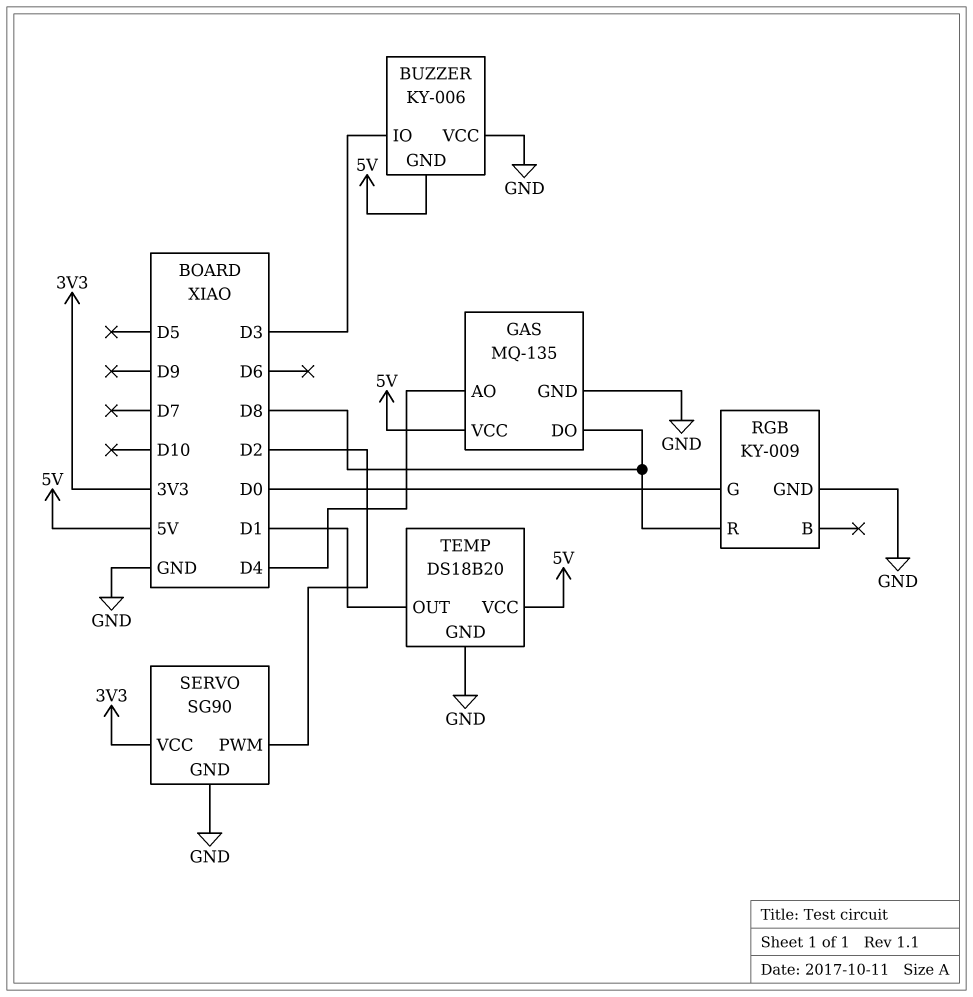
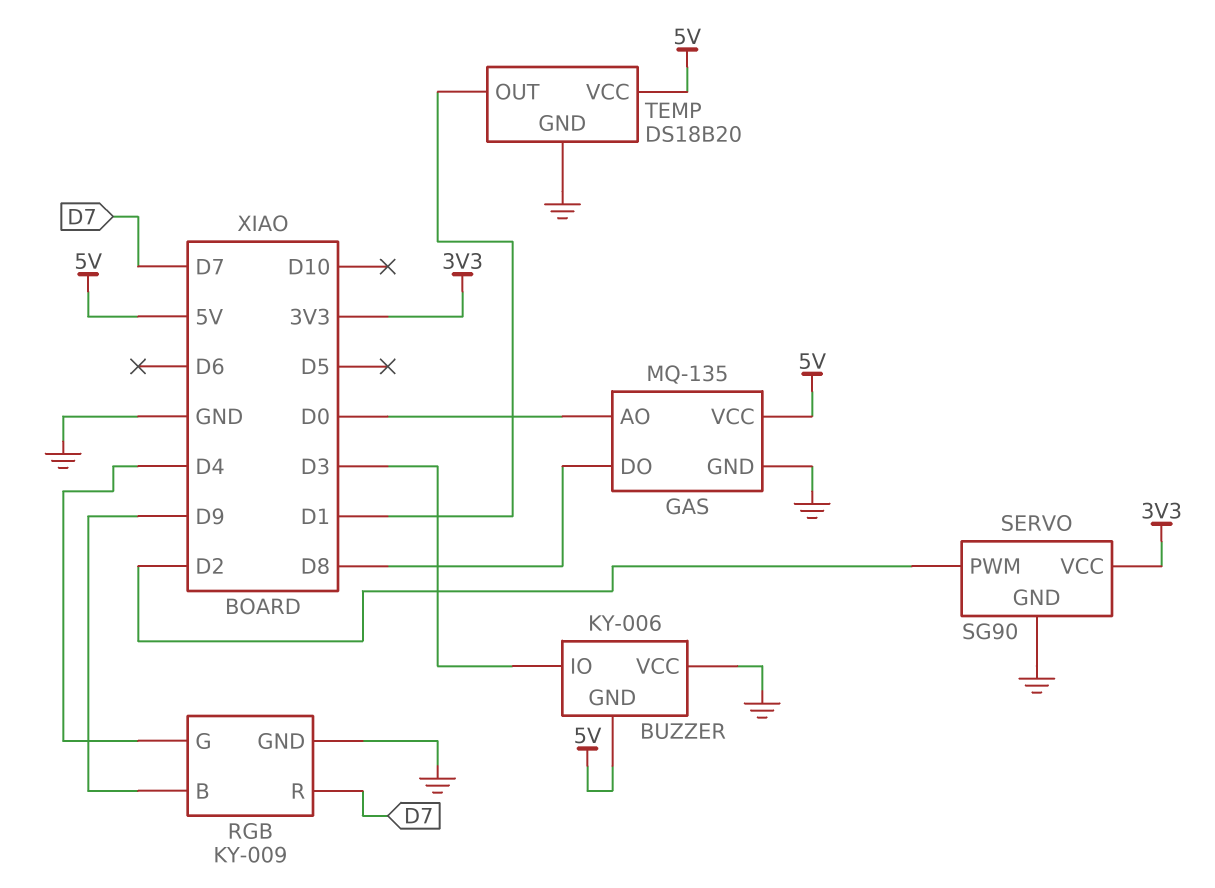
GAS pin AO: D4 -> D0
RGB pin B: none -> D9
RGB pin G: D0 -> D4
RGB pin R: D8 -> D7

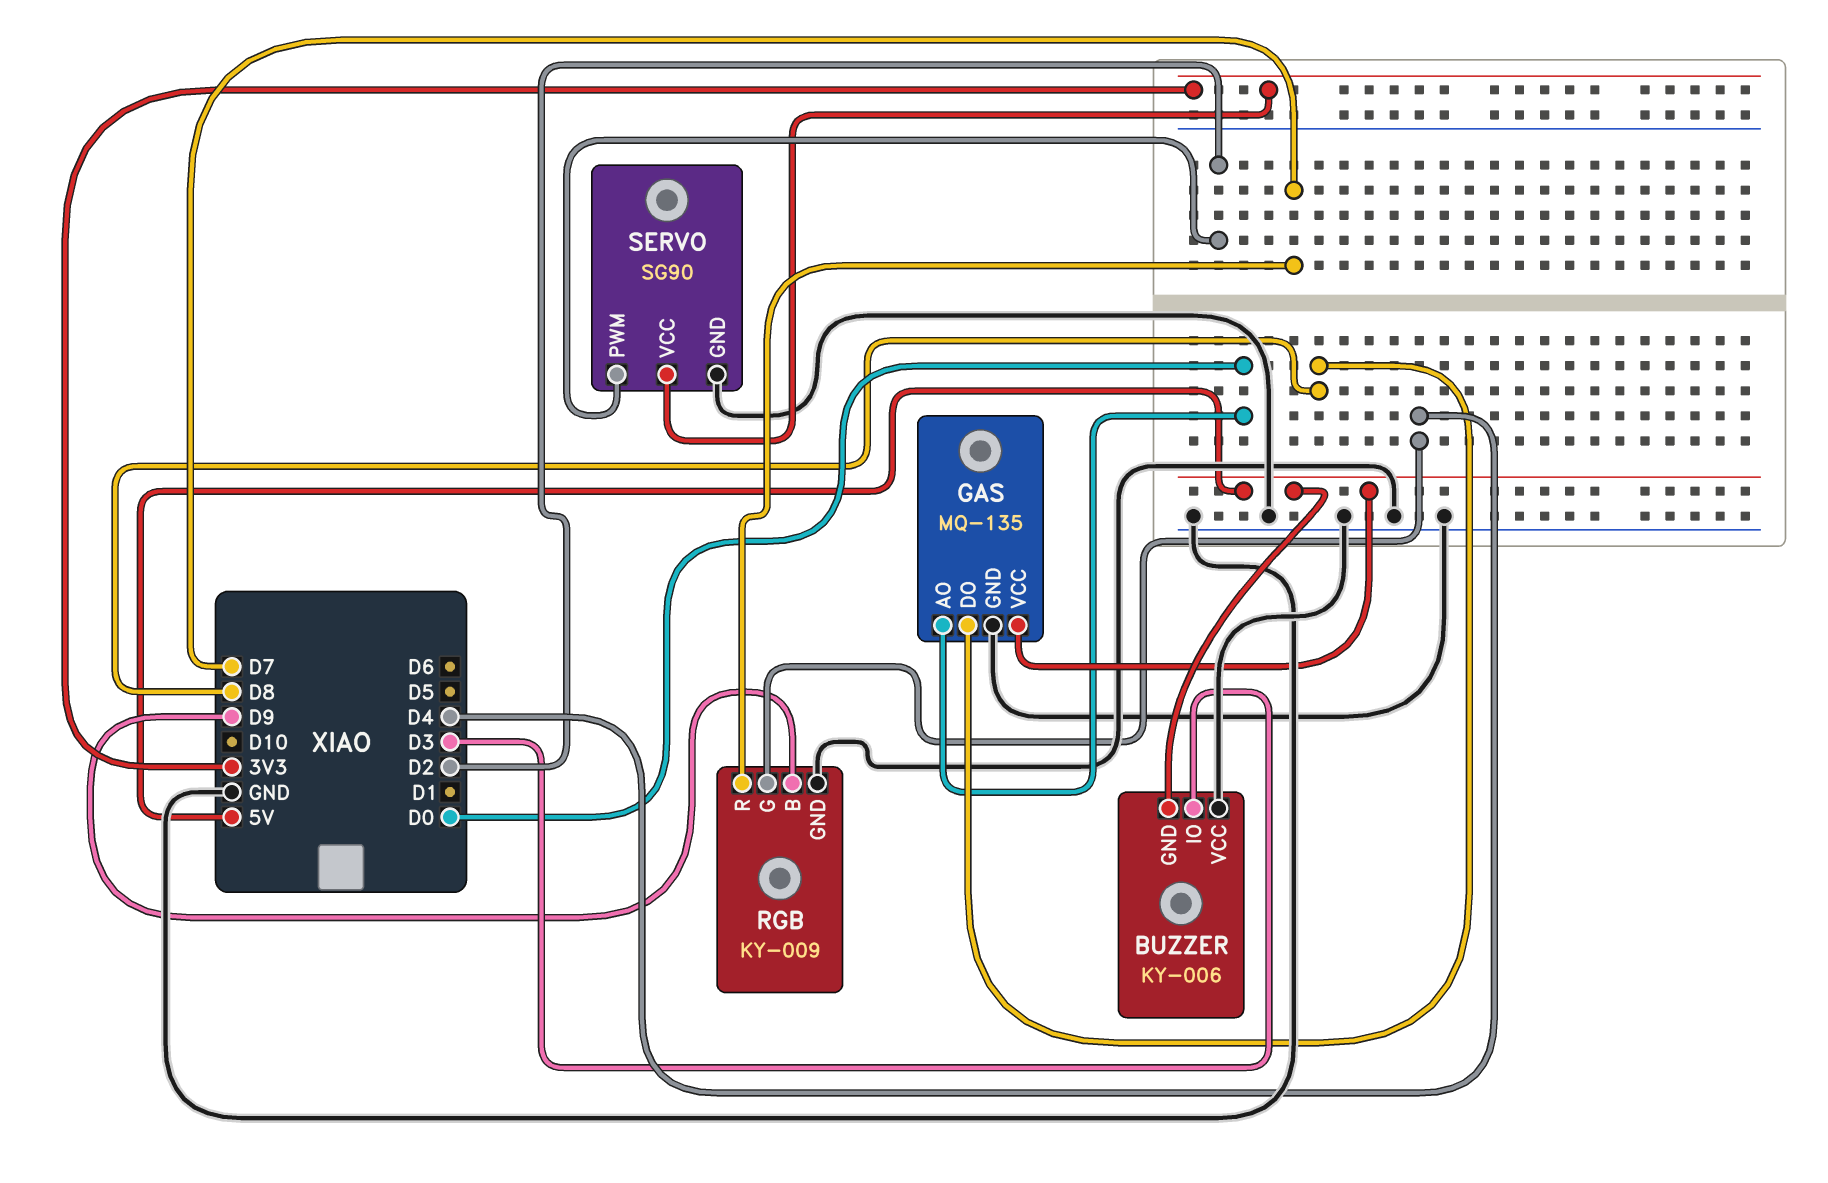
TEMP: DS18B20 -> none
TEMP pin GND: GND -> none
TEMP pin OUT: D1 -> none
TEMP pin VCC: 5V -> none

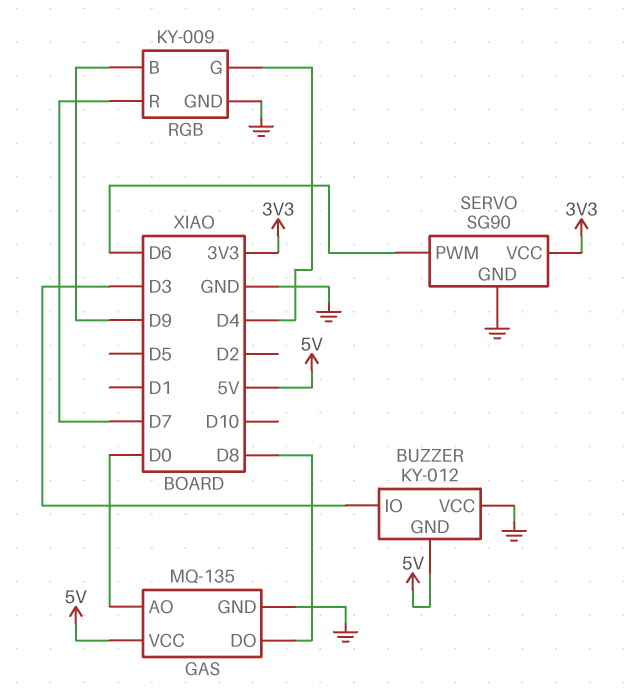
BUZZER: KY-006 -> KY-012
SERVO pin PWM: D2 -> D6

